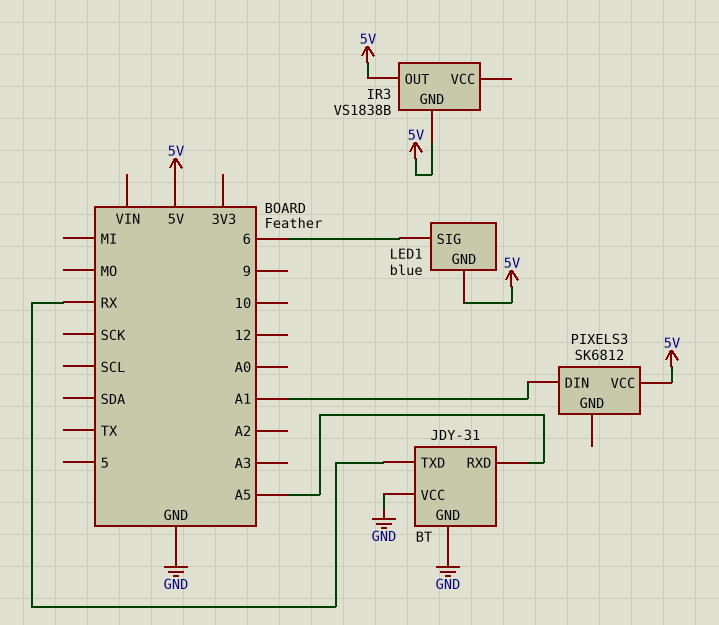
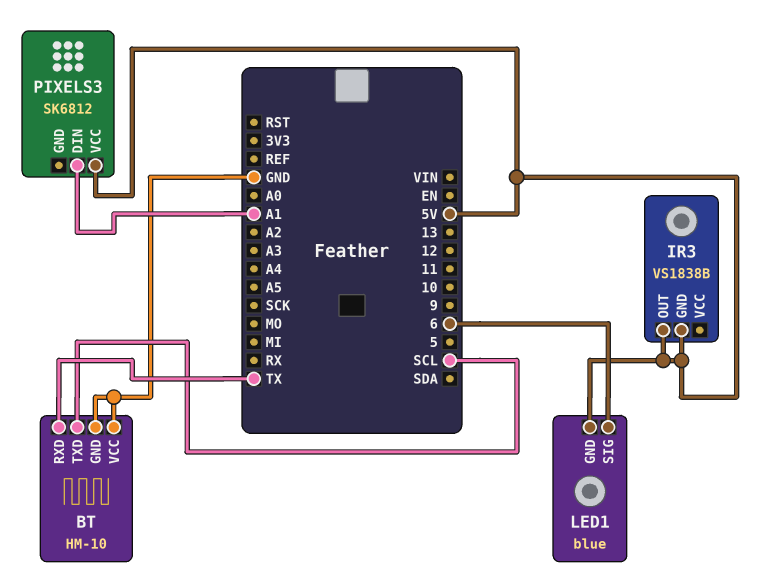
BT: JDY-31 -> HM-10
BT pin RXD: A5 -> TX
BT pin TXD: RX -> SCL

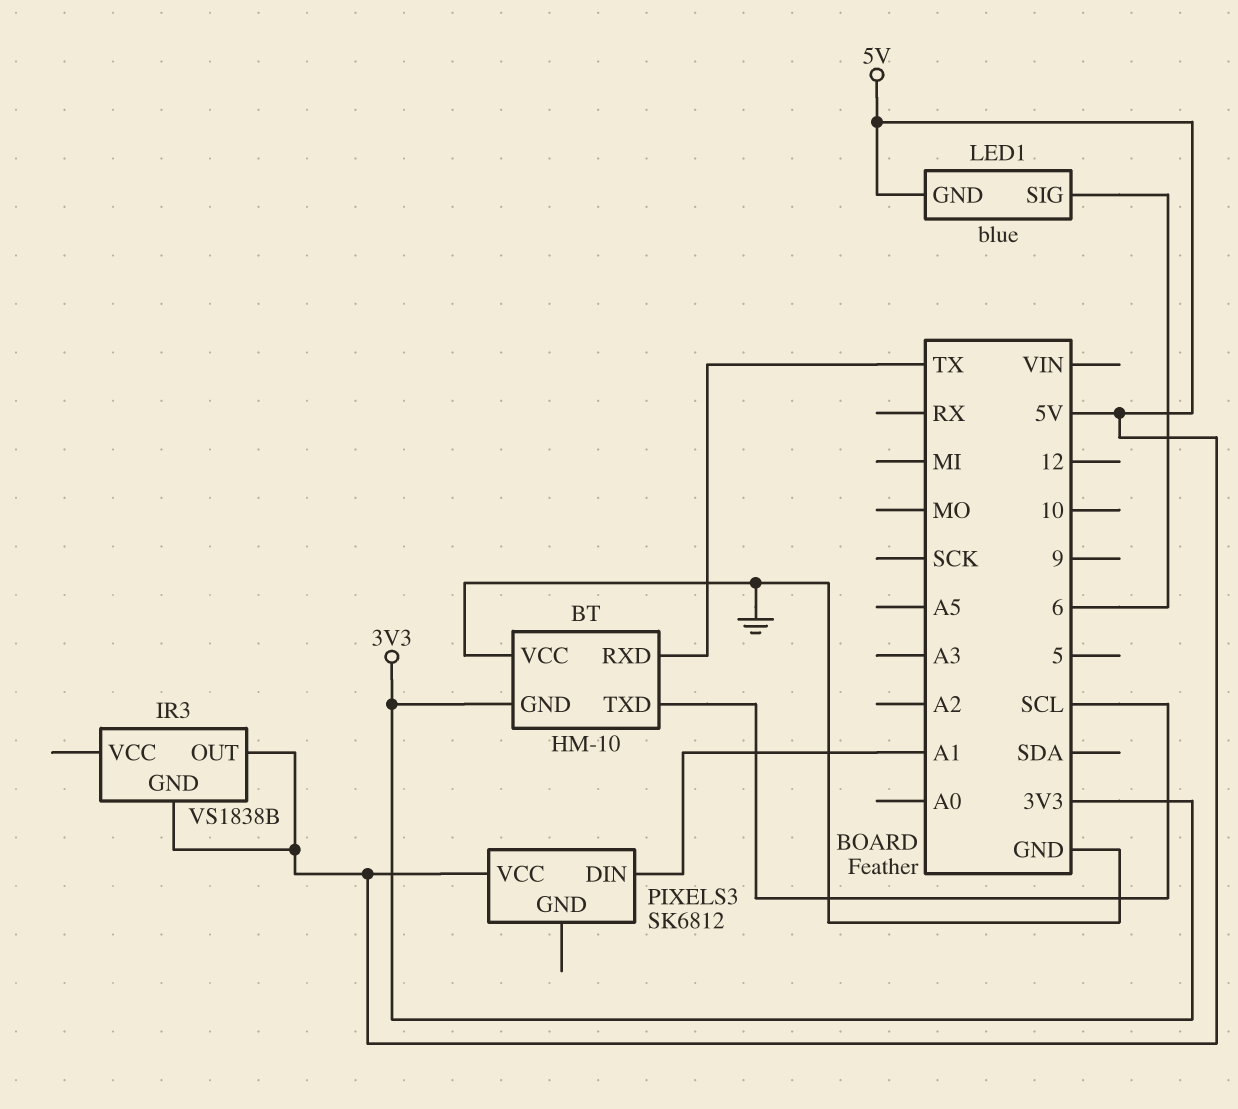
BT pin GND: GND -> 3V3

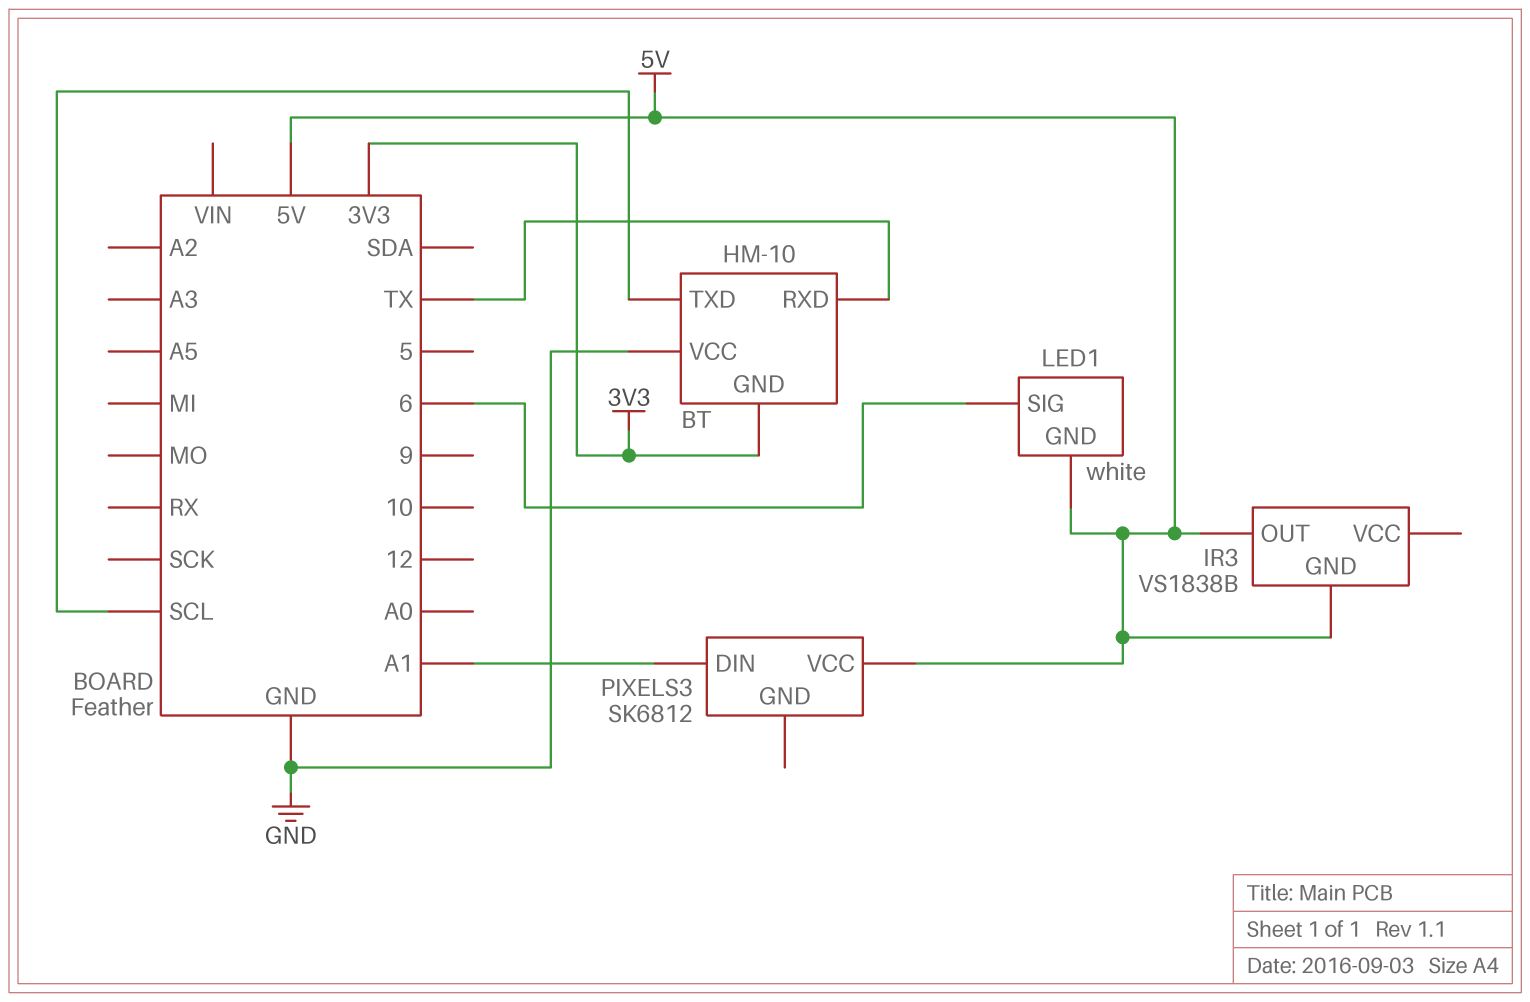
LED1: blue -> white

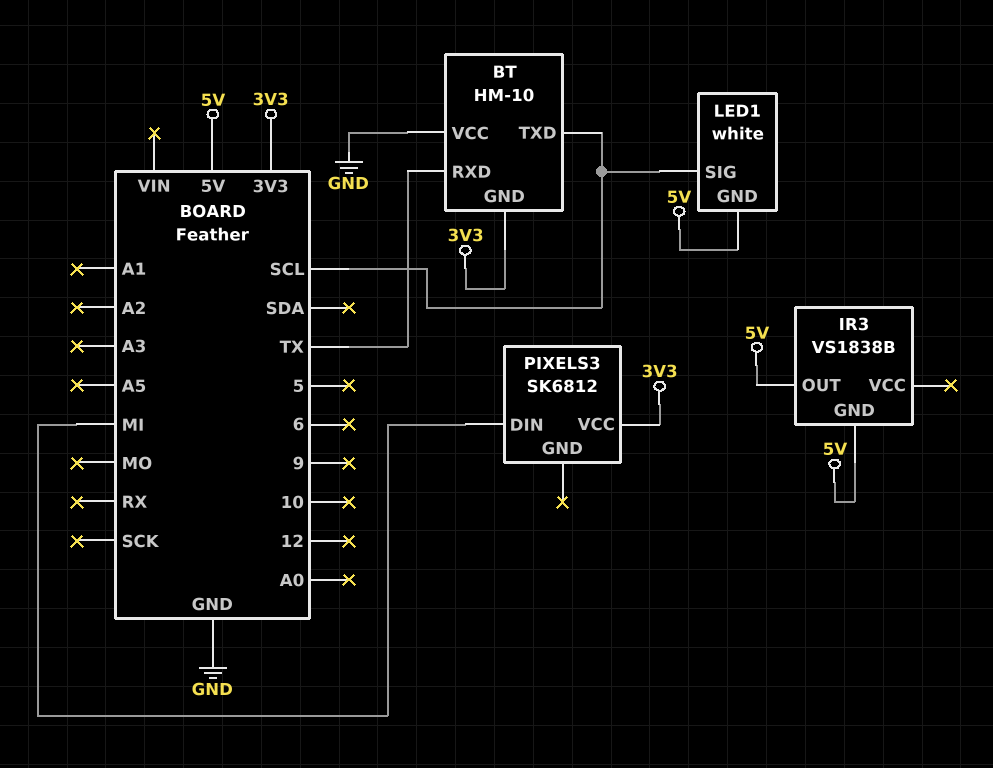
LED1 pin SIG: 6 -> SCL
PIXELS3 pin DIN: A1 -> MI
PIXELS3 pin VCC: 5V -> 3V3

